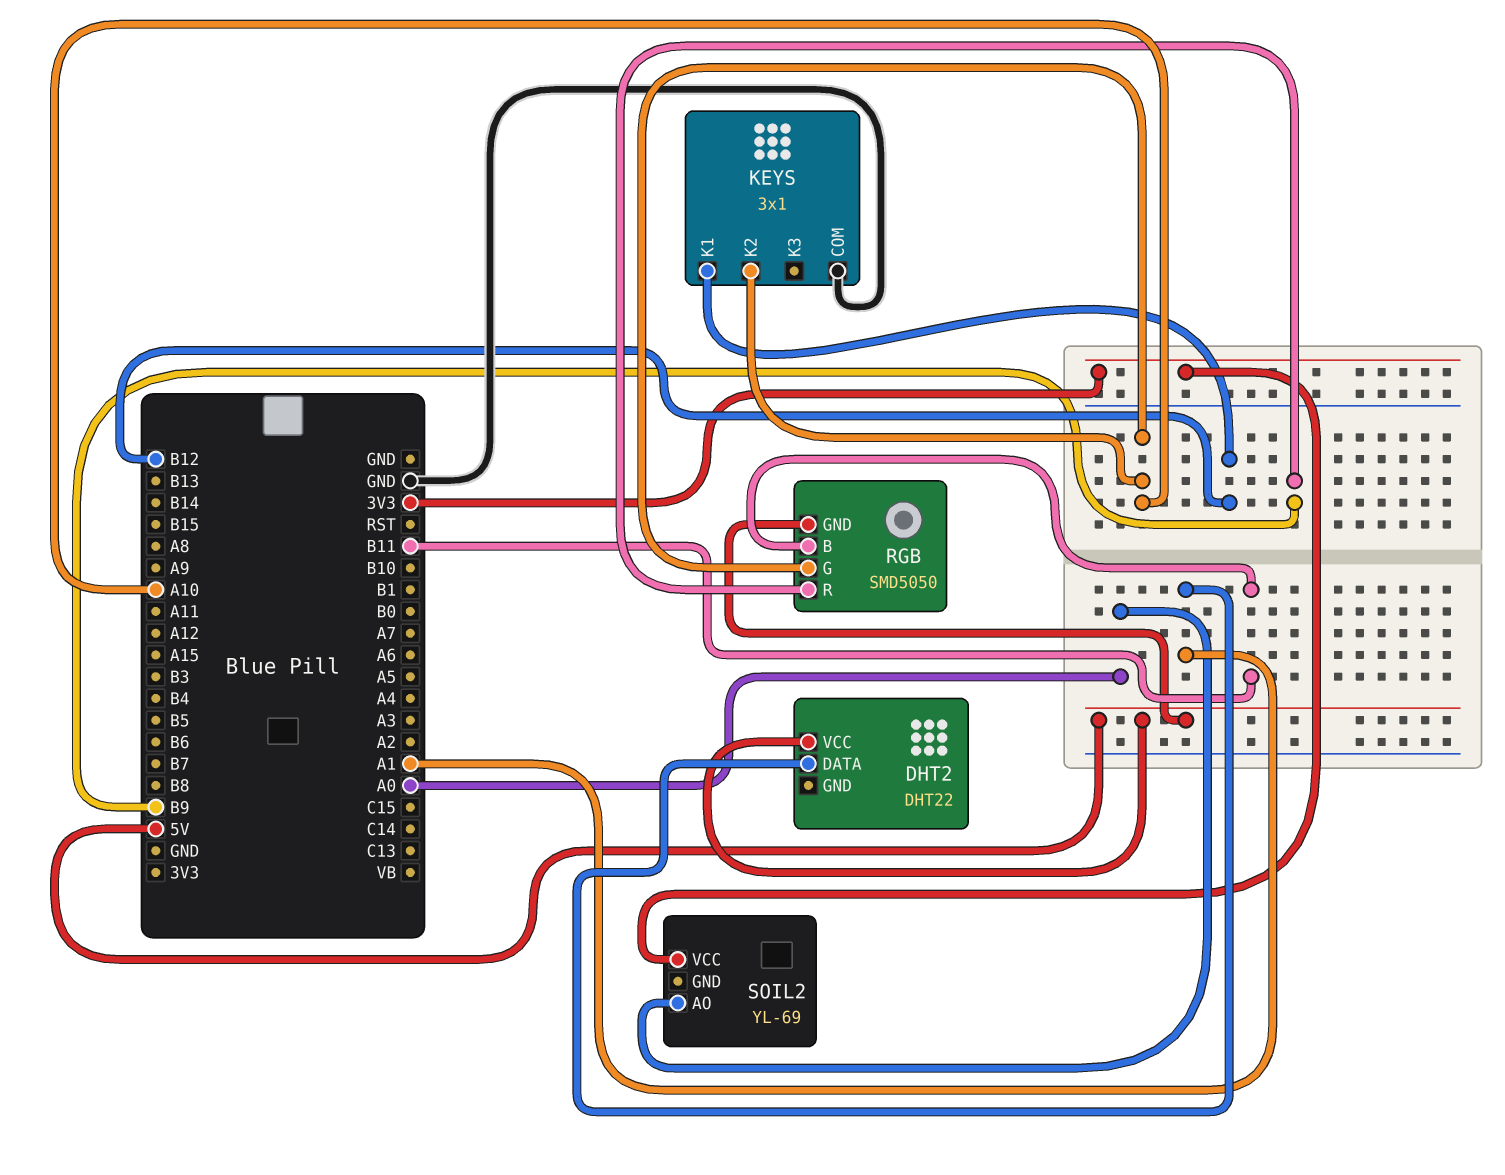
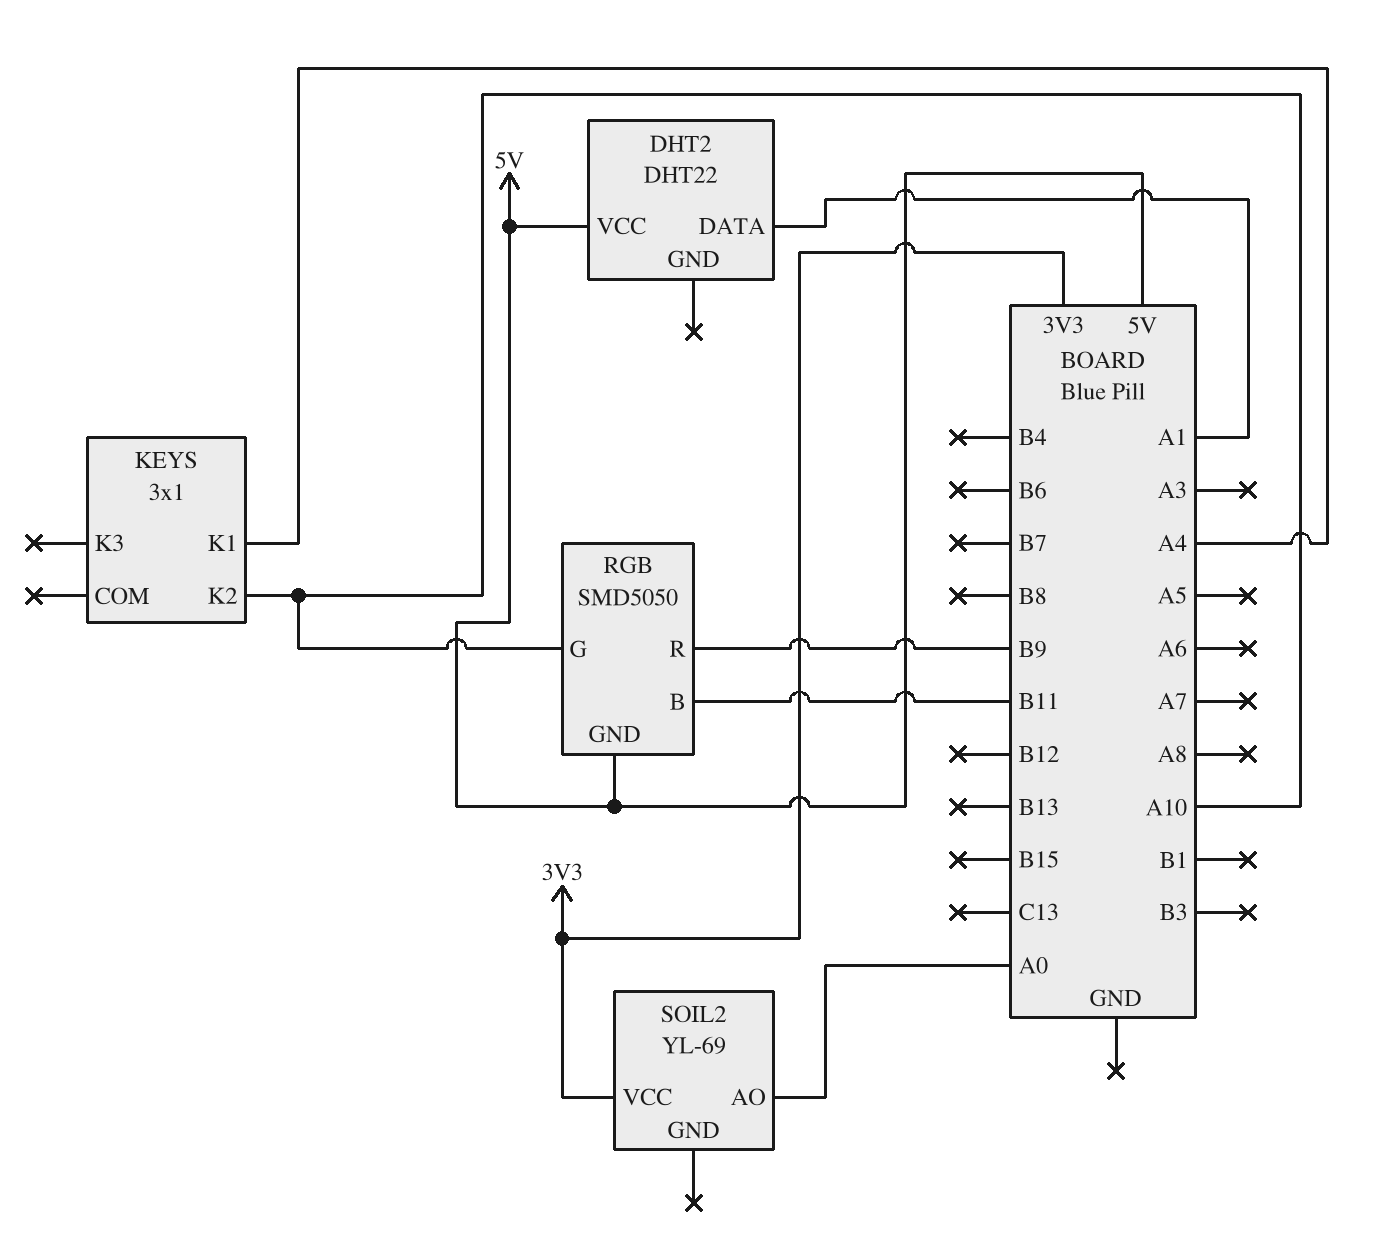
KEYS pin COM: GND -> none
KEYS pin K1: B12 -> A4

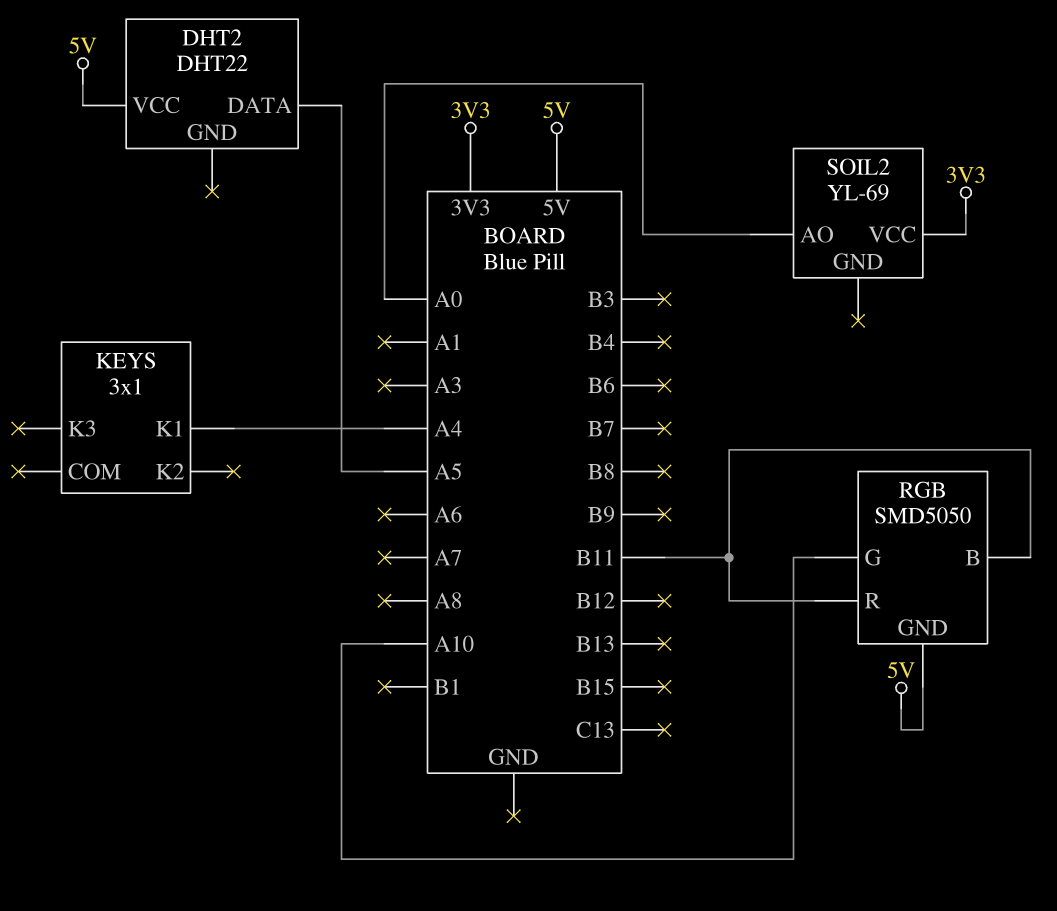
DHT2 pin DATA: A1 -> A5
KEYS pin K2: A10 -> none
RGB pin R: B9 -> B11

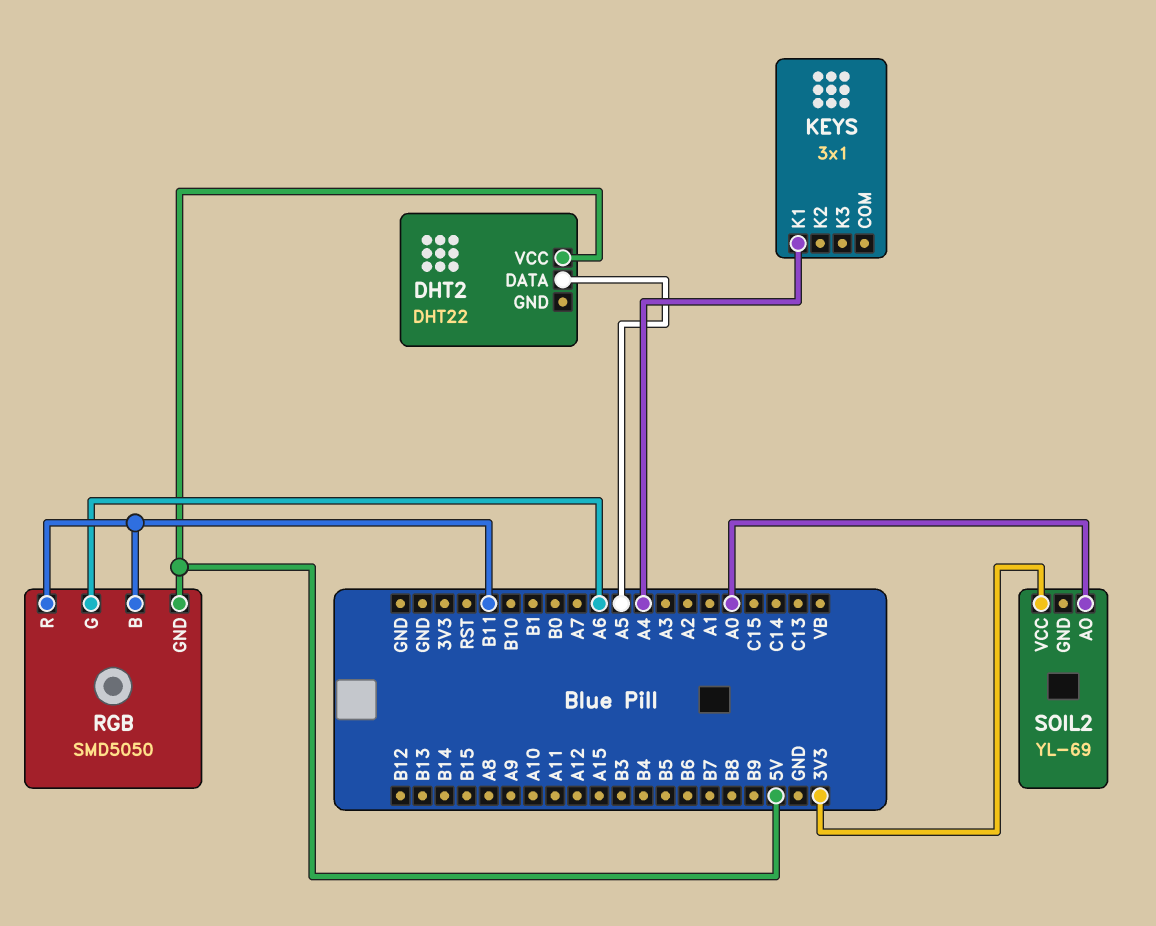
RGB pin G: A10 -> A6

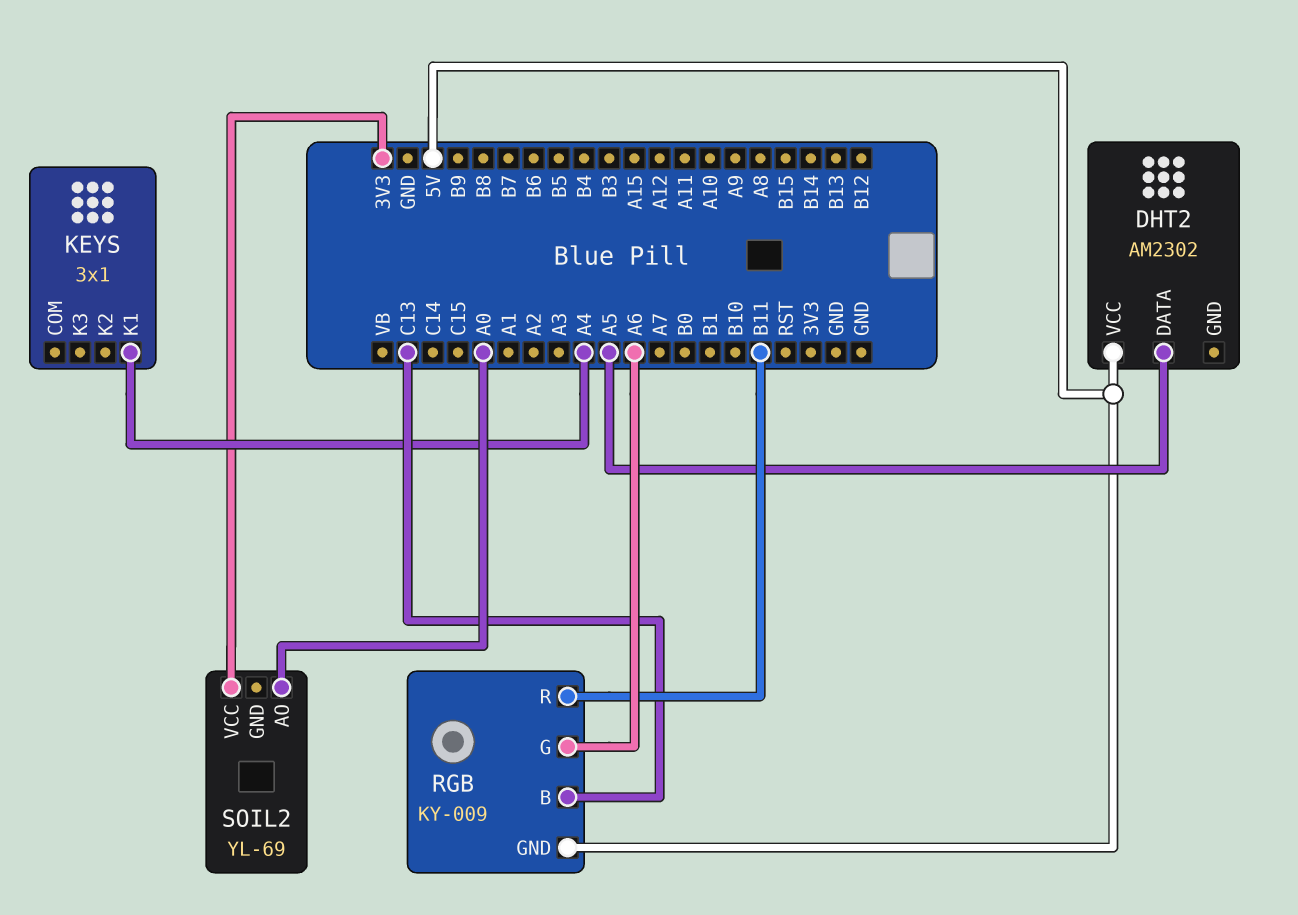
DHT2: DHT22 -> AM2302
RGB: SMD5050 -> KY-009
RGB pin B: B11 -> C13

